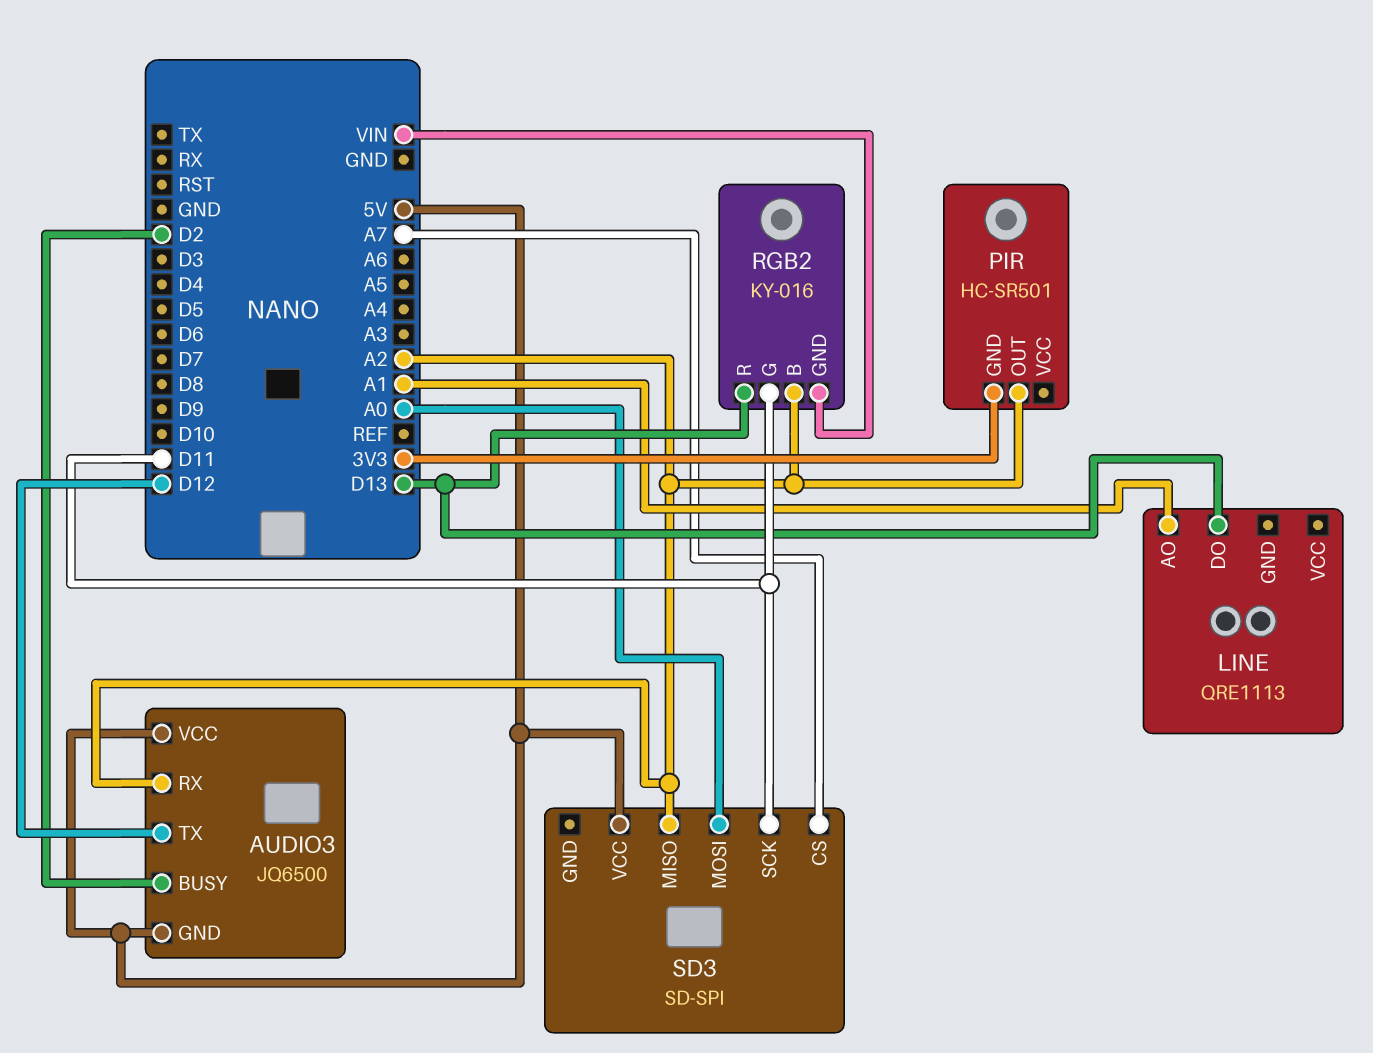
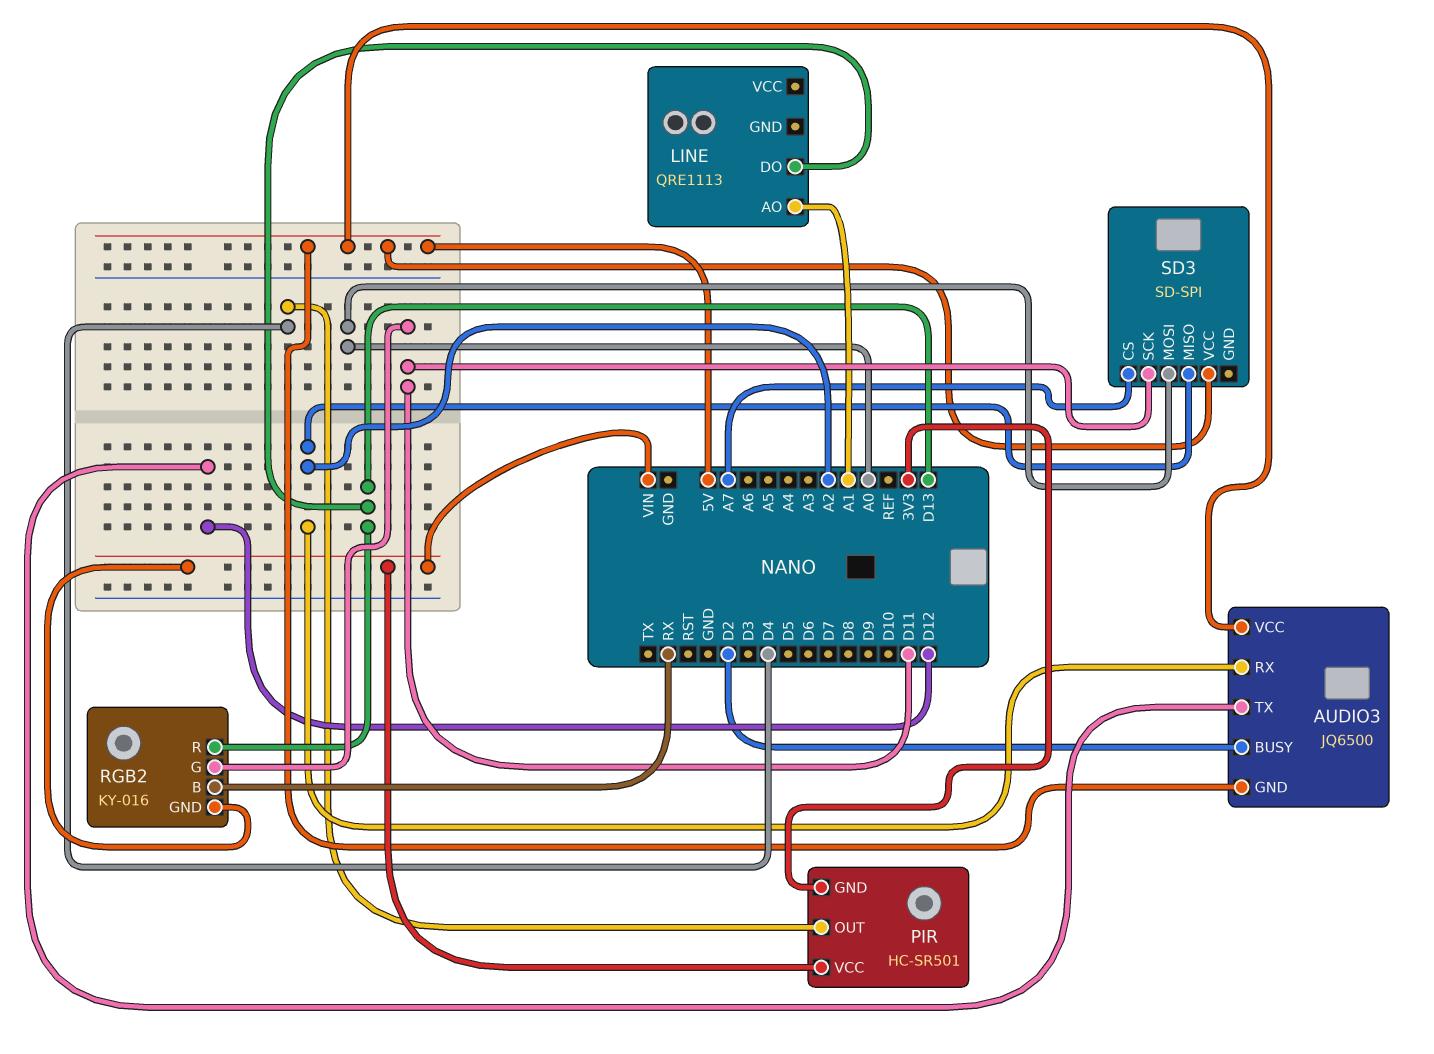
PIR pin OUT: A2 -> D4
PIR pin VCC: none -> VIN
RGB2 pin B: A2 -> RX

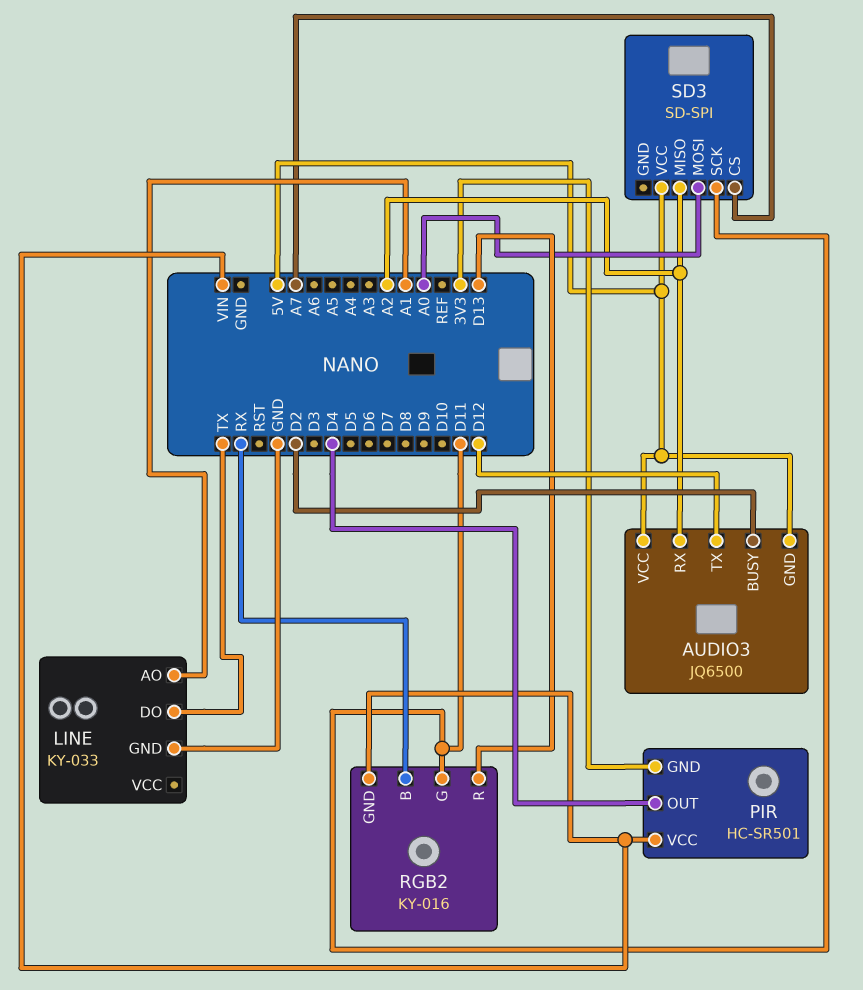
LINE: QRE1113 -> KY-033
LINE pin DO: D13 -> TX
LINE pin GND: none -> GND

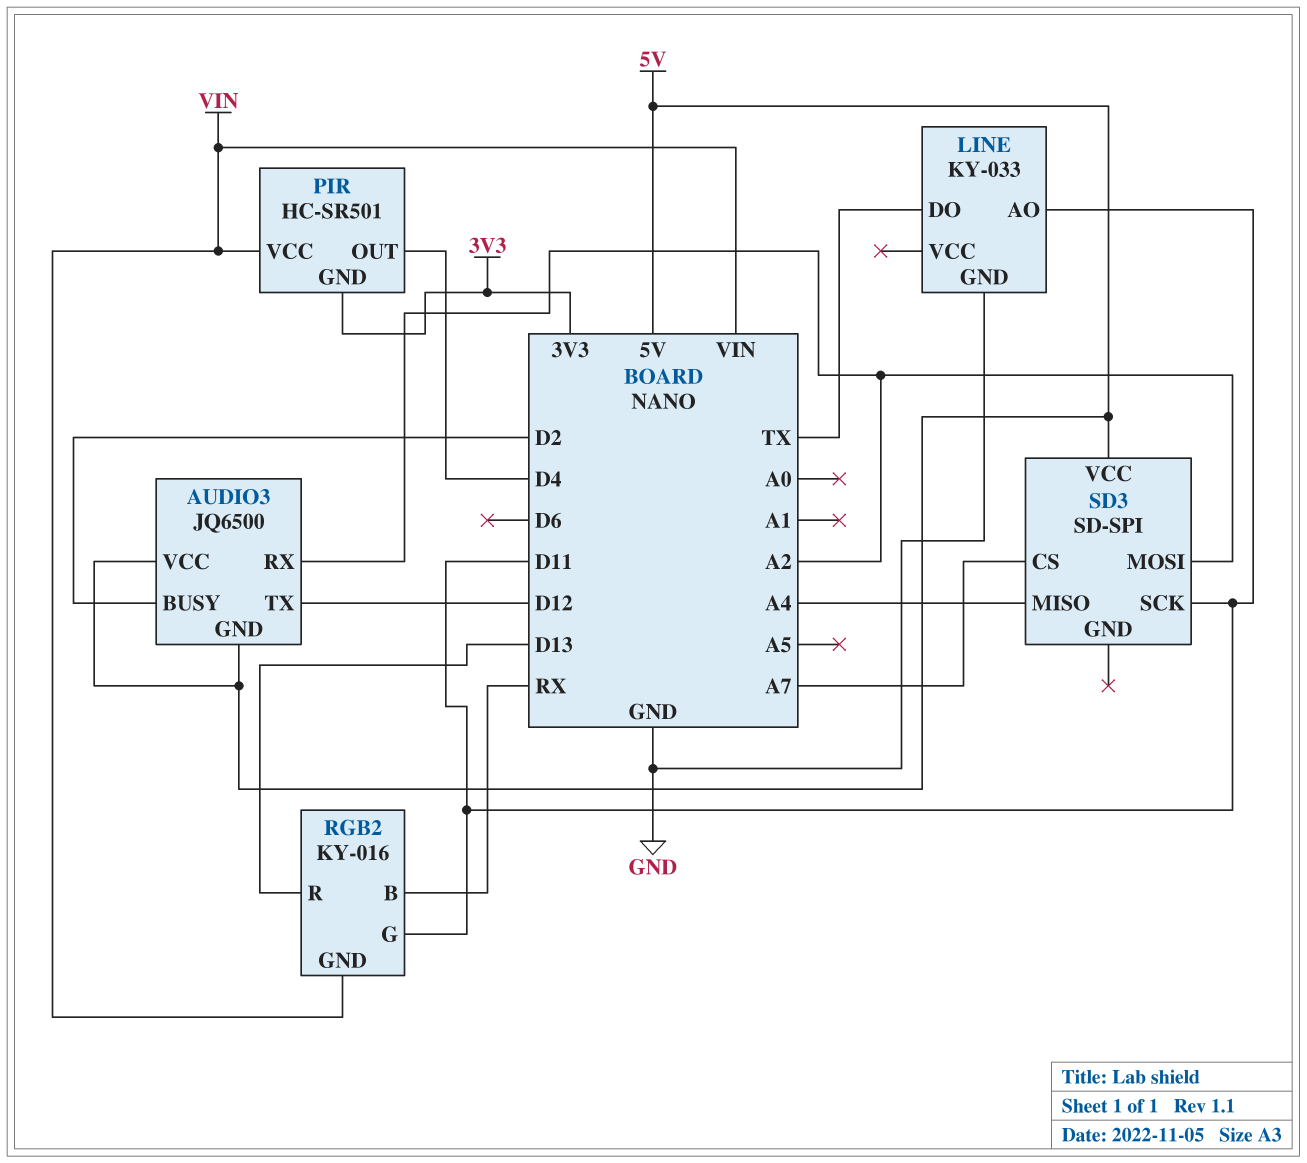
LINE pin AO: A1 -> D11
SD3 pin MISO: A2 -> A4
SD3 pin MOSI: A0 -> A2

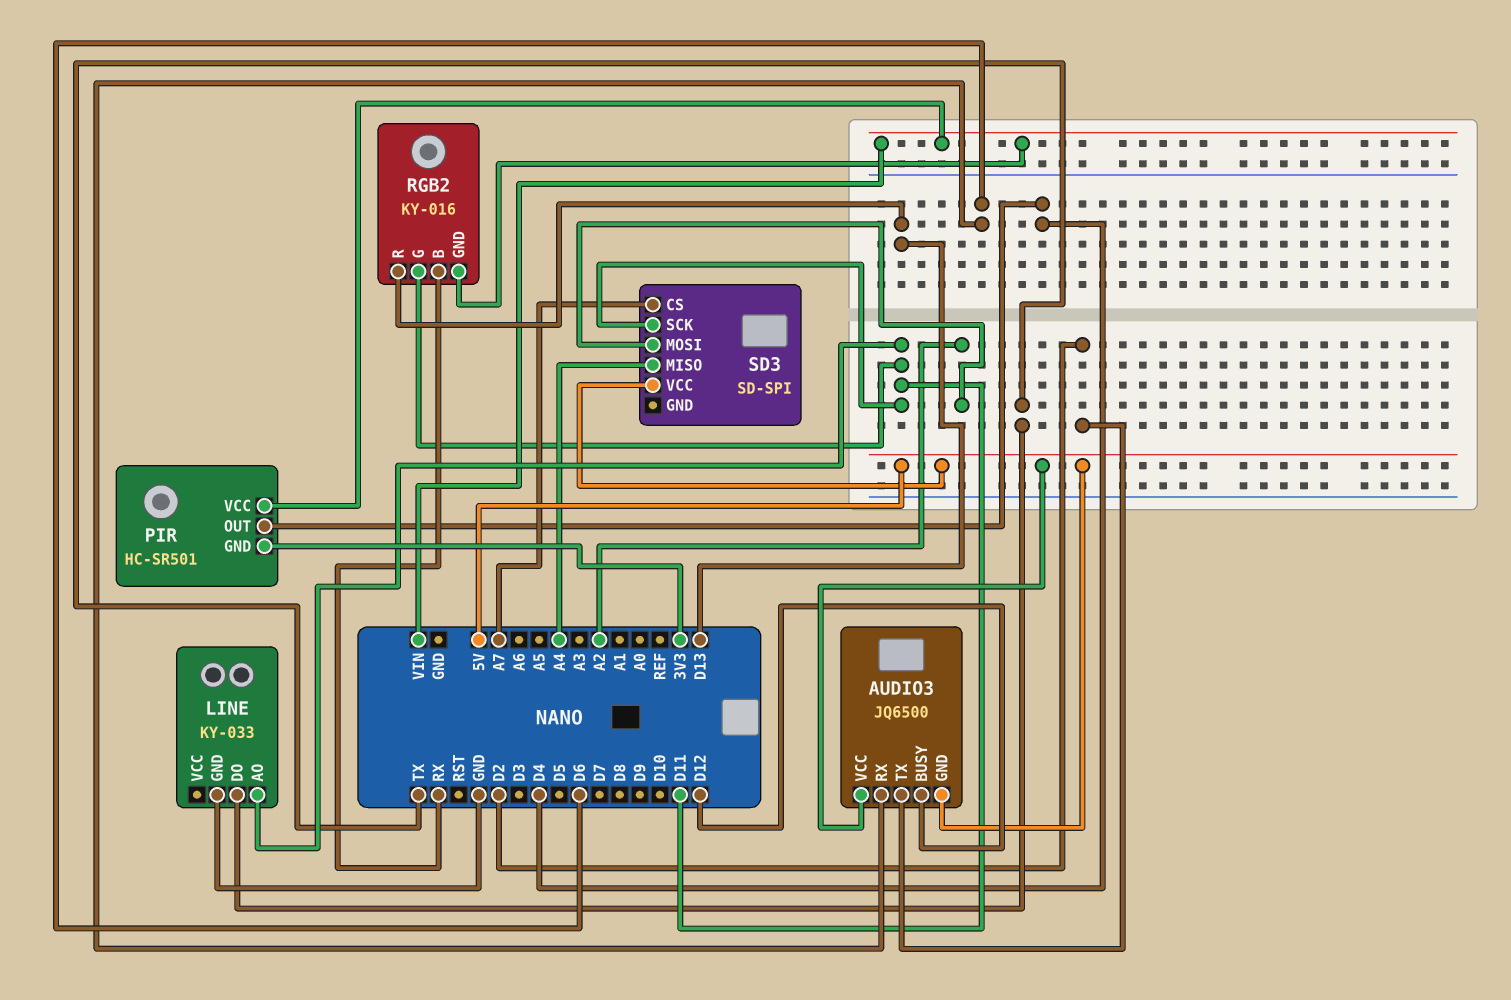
AUDIO3 pin BUSY: D2 -> D12
AUDIO3 pin RX: A2 -> D6
AUDIO3 pin TX: D12 -> D2

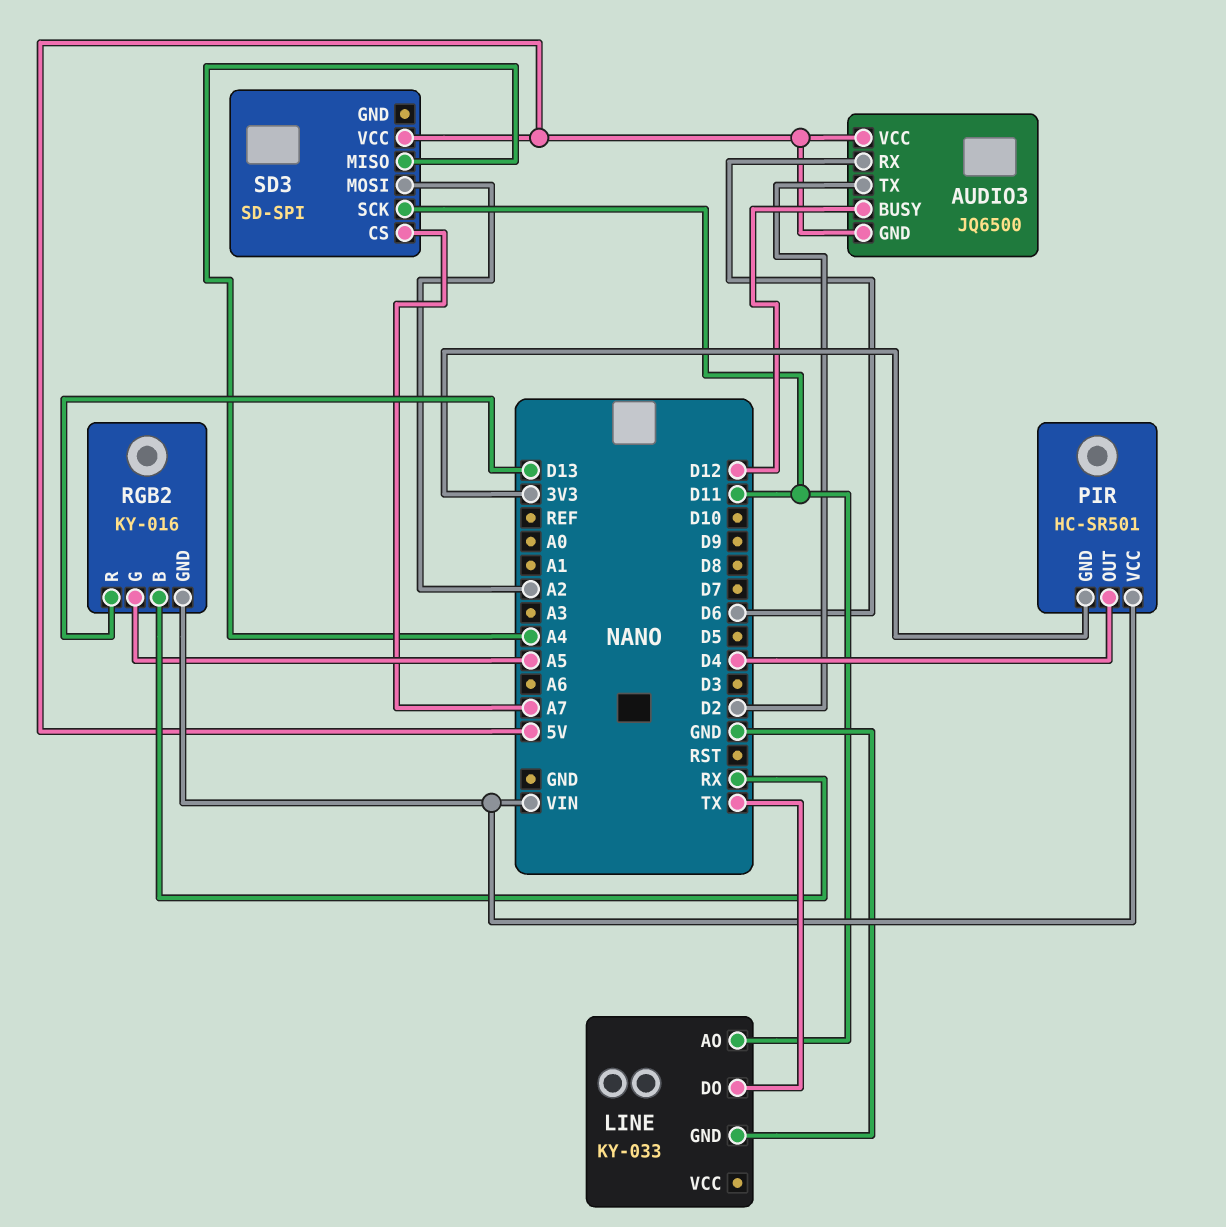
RGB2 pin G: D11 -> A5

